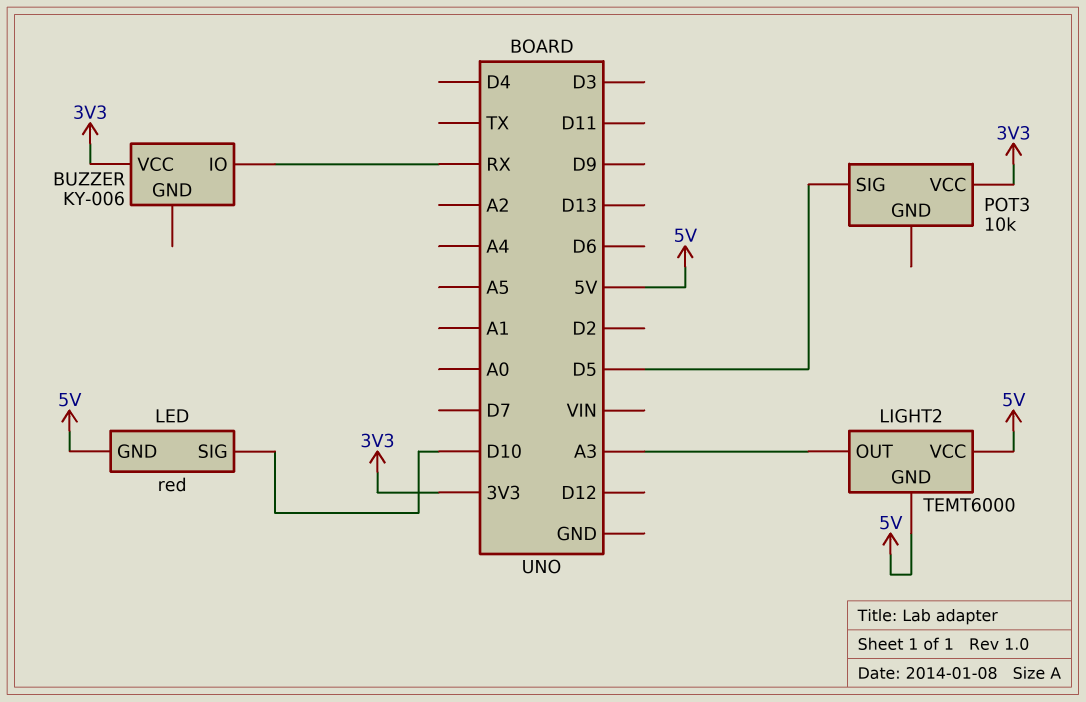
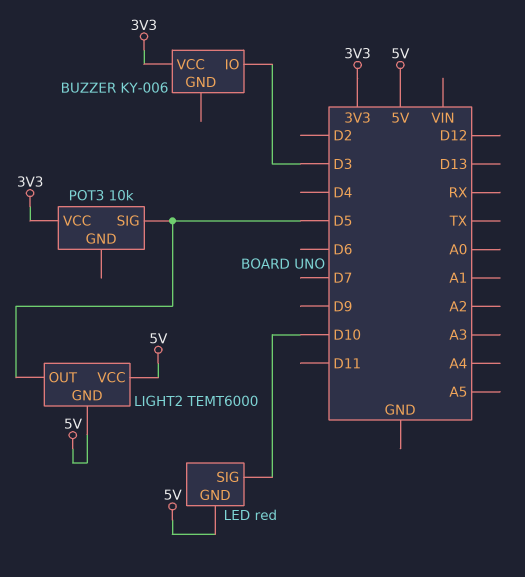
BUZZER pin IO: RX -> D3
LIGHT2 pin OUT: A3 -> D5

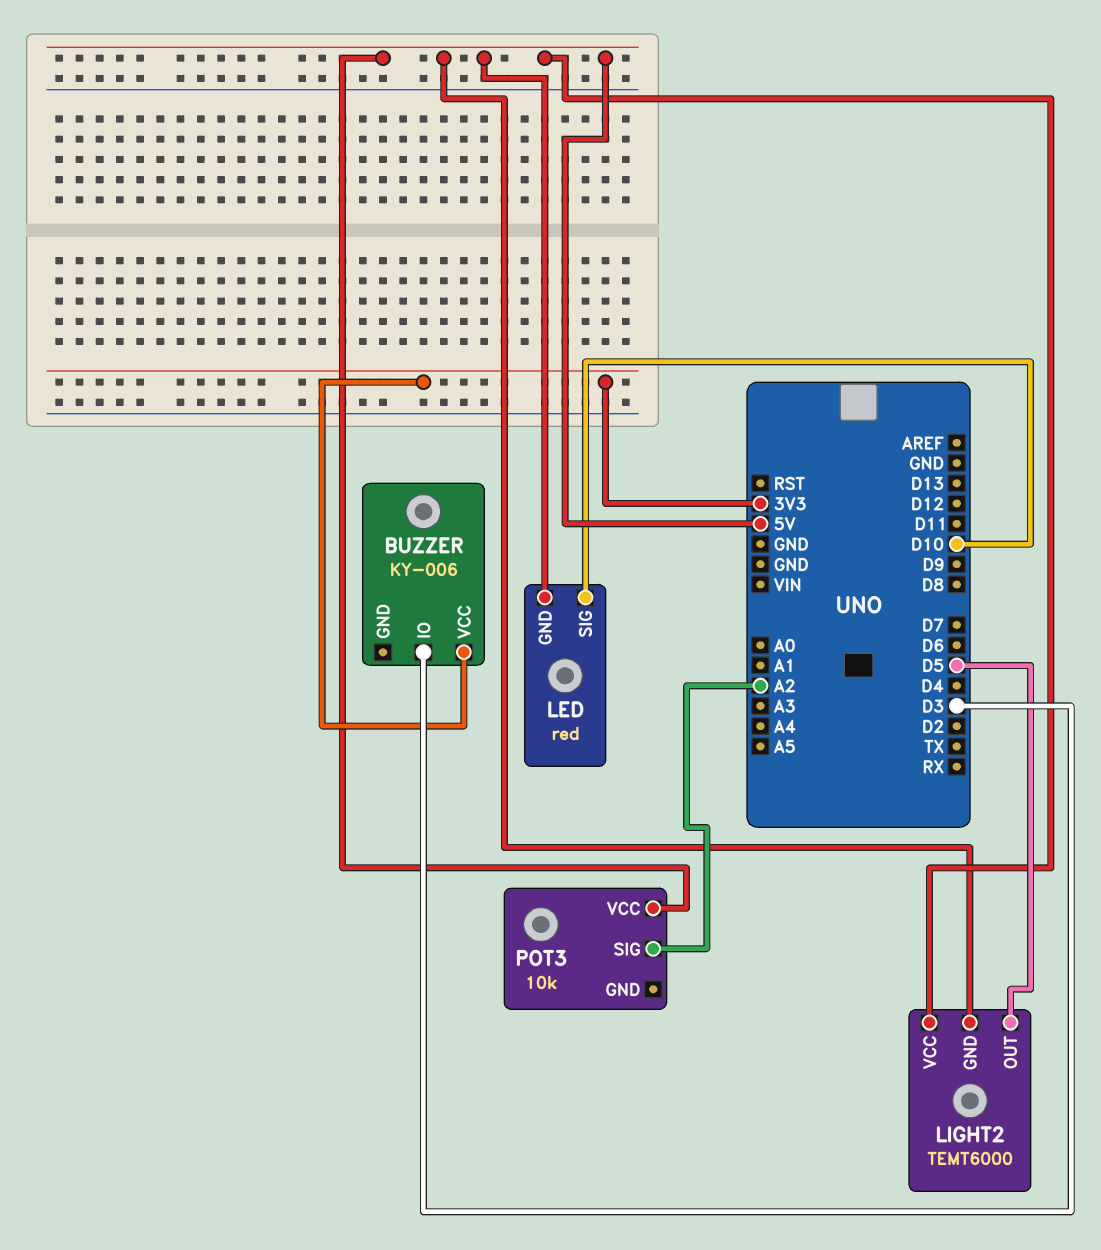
POT3 pin SIG: D5 -> A2
POT3 pin VCC: 3V3 -> 5V

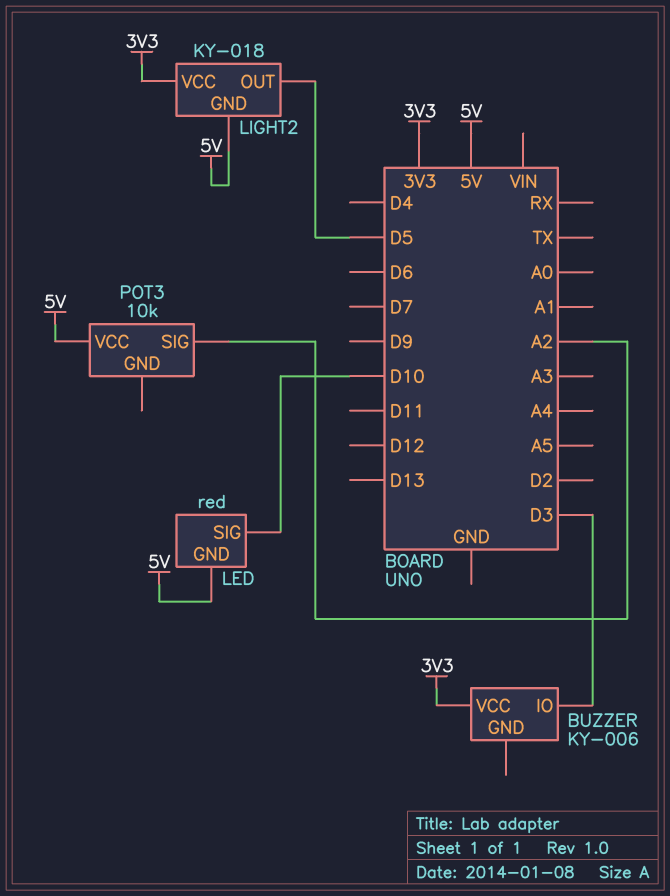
LIGHT2: TEMT6000 -> KY-018
LIGHT2 pin VCC: 5V -> 3V3

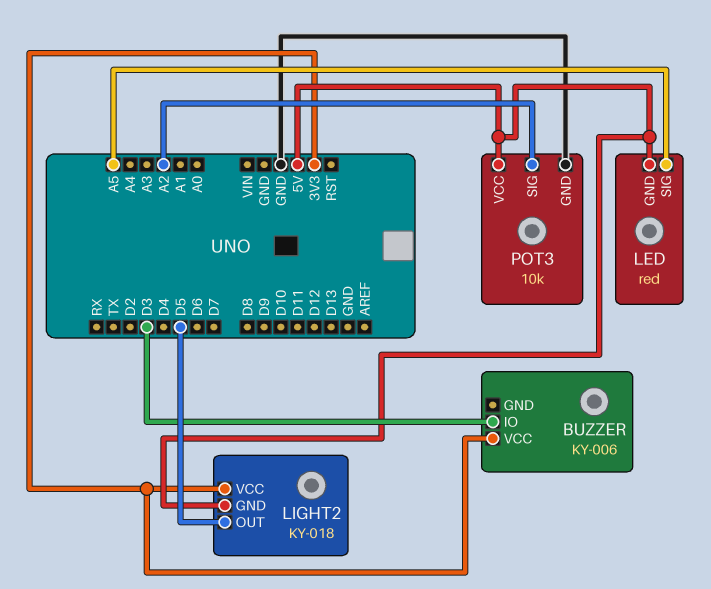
LED pin SIG: D10 -> A5
POT3 pin GND: none -> GND

